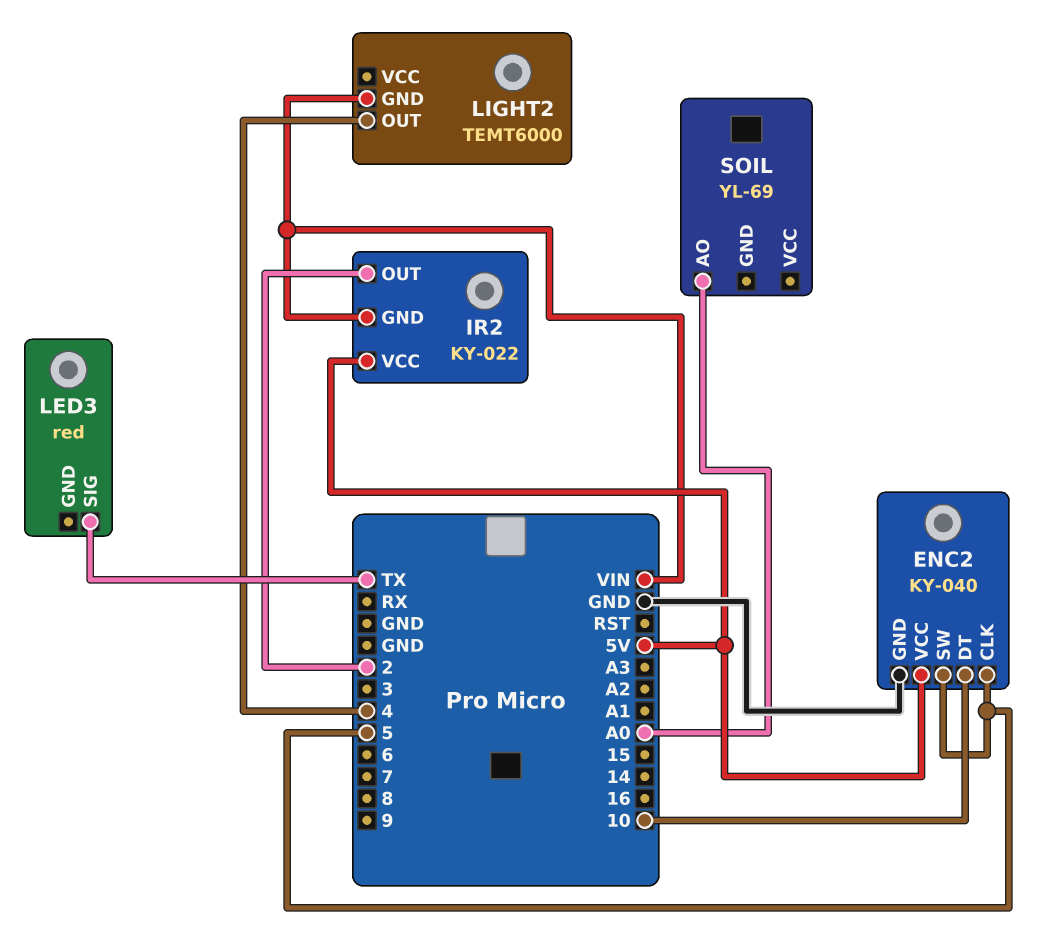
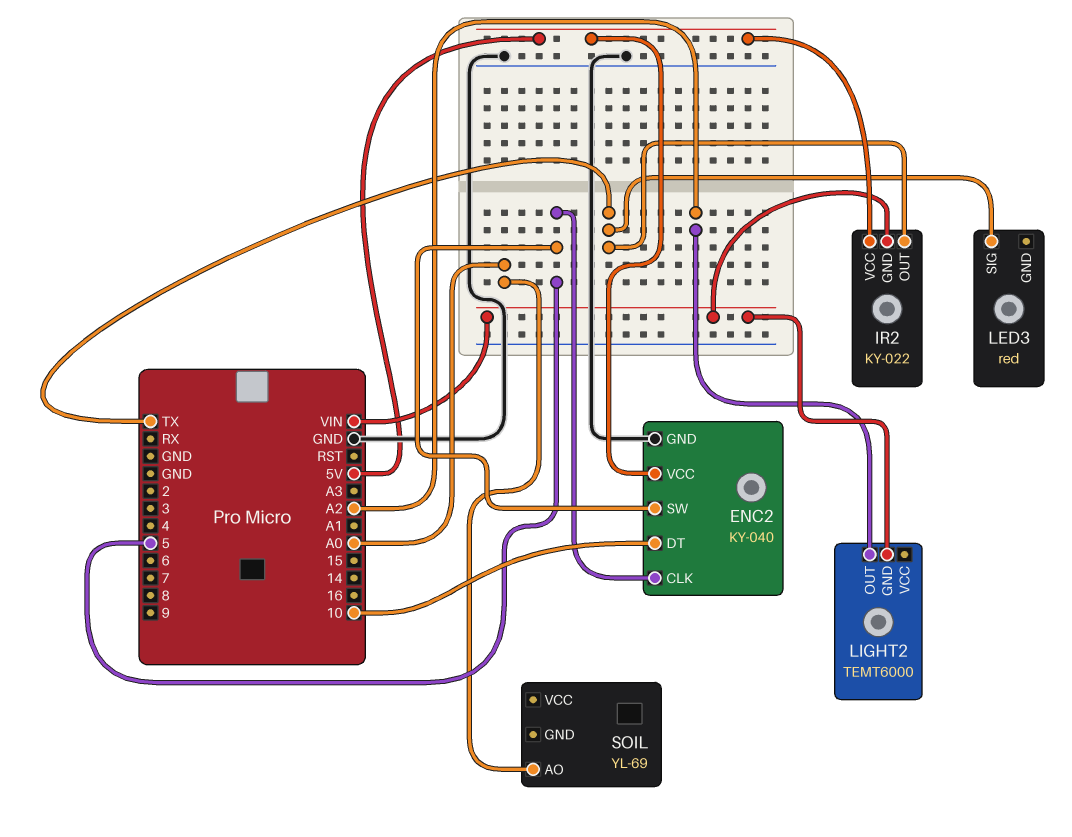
IR2 pin OUT: 2 -> TX
LIGHT2 pin OUT: 4 -> A2

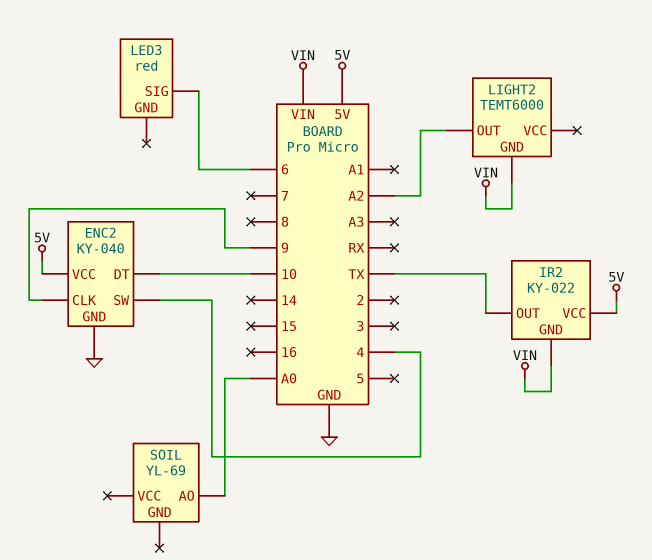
ENC2 pin CLK: 5 -> 9
ENC2 pin SW: 5 -> 4
LED3 pin SIG: TX -> 6

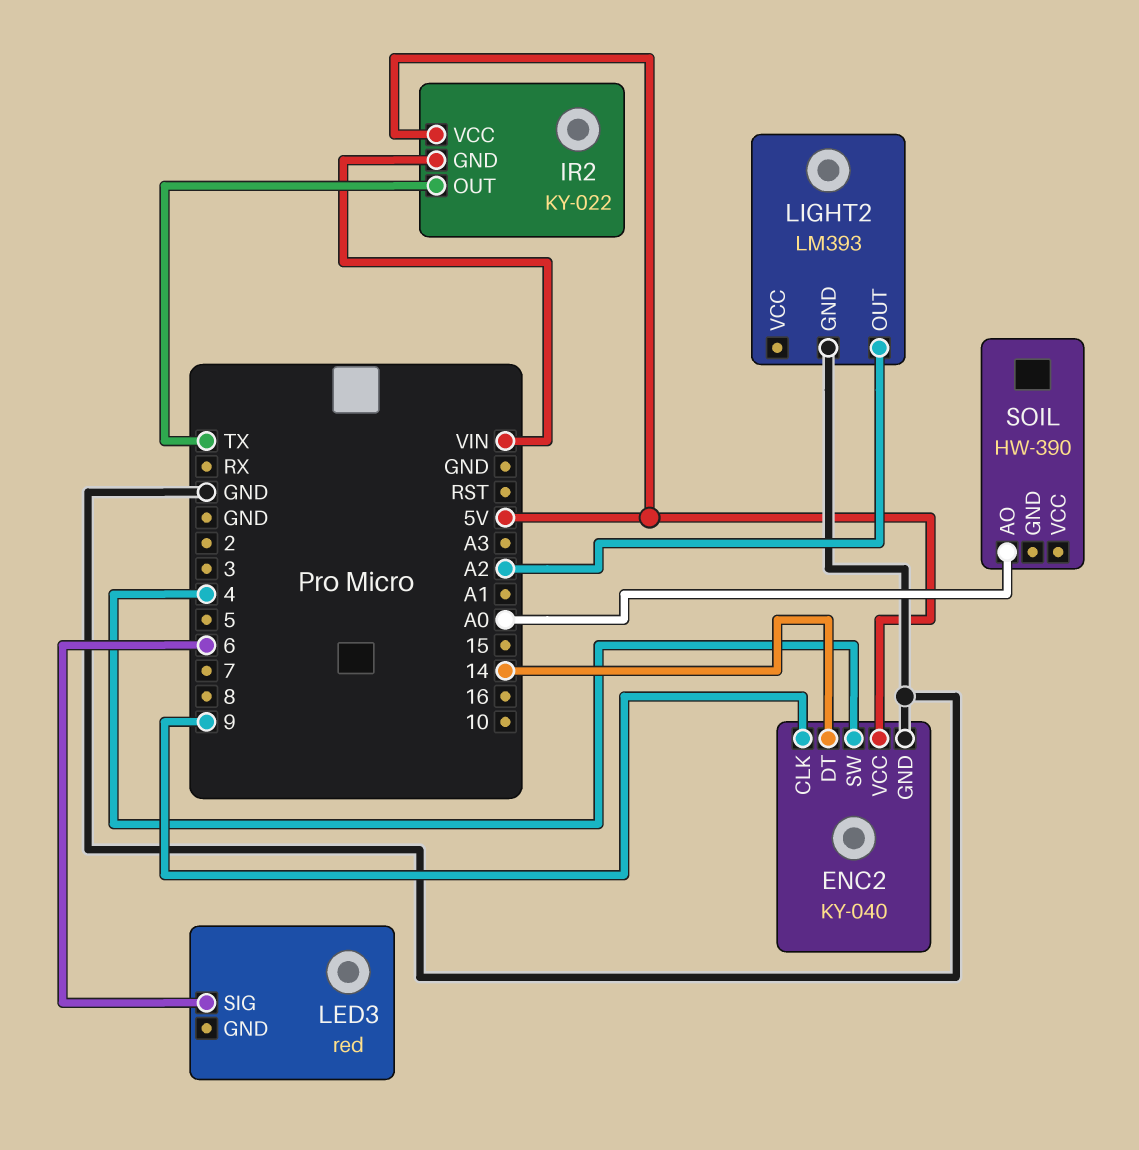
ENC2 pin DT: 10 -> 14
LIGHT2: TEMT6000 -> LM393
LIGHT2 pin GND: VIN -> GND
SOIL: YL-69 -> HW-390

